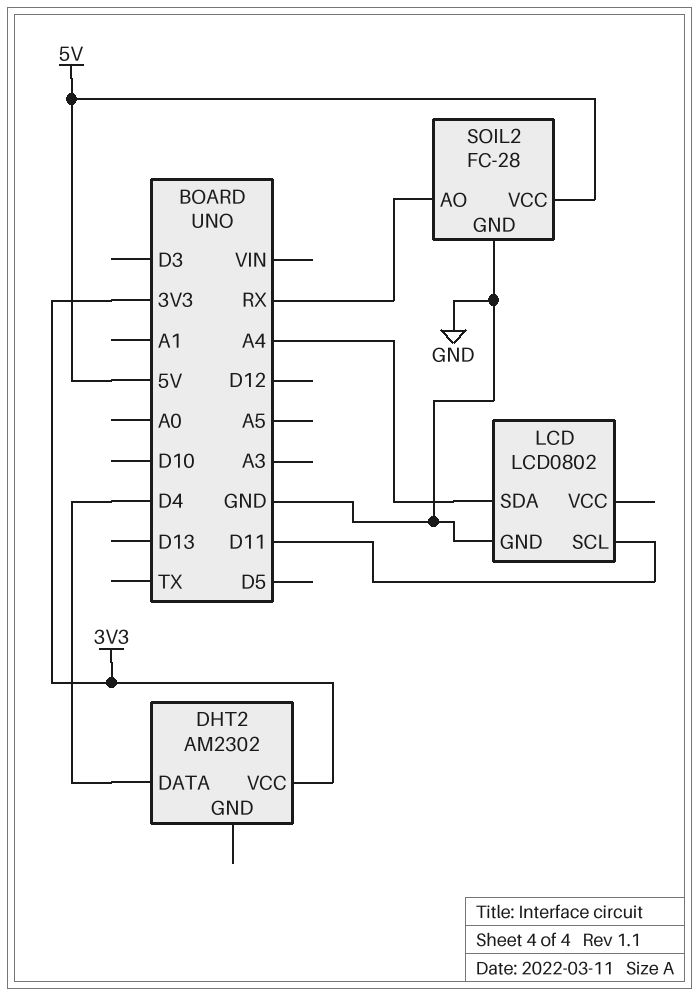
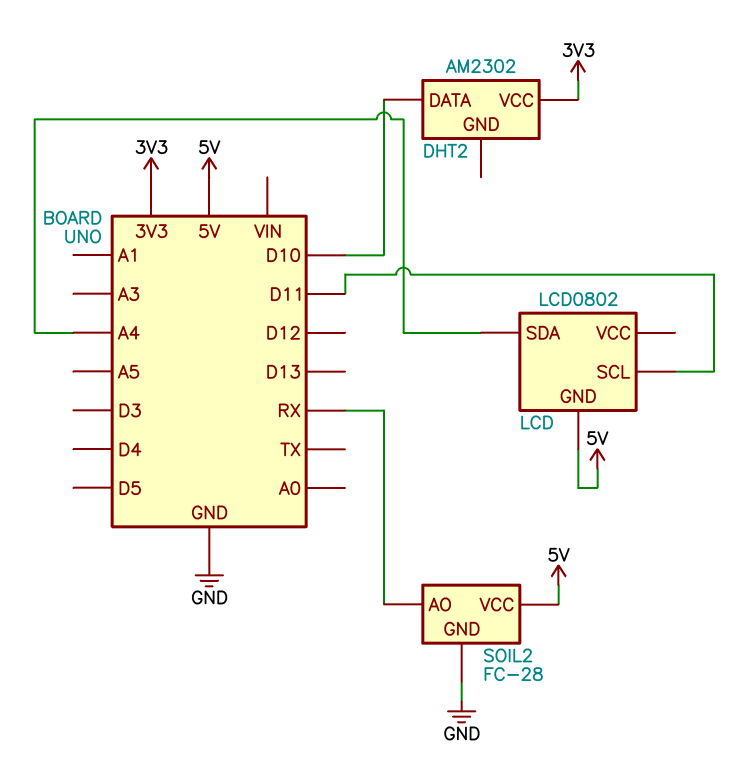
DHT2 pin DATA: D4 -> D10
LCD pin GND: GND -> 5V

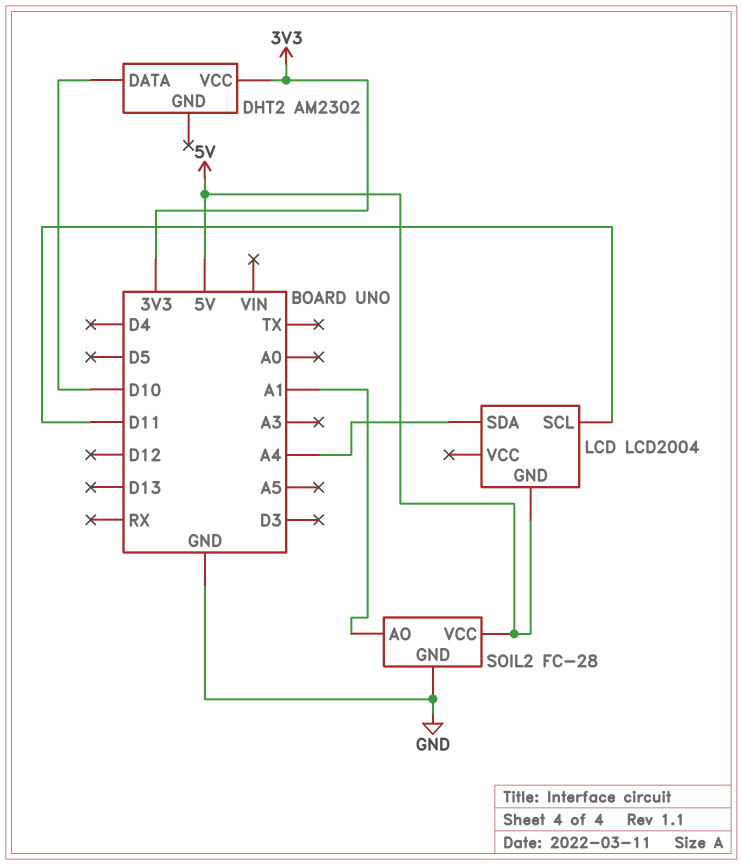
LCD: LCD0802 -> LCD2004
SOIL2 pin AO: RX -> A1

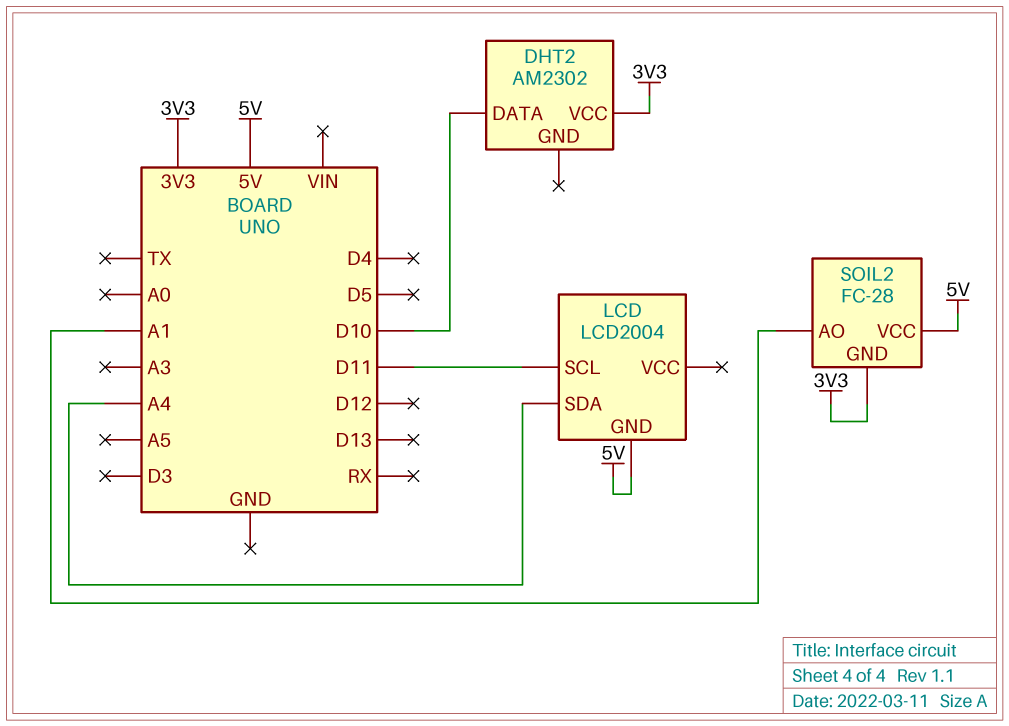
SOIL2 pin GND: GND -> 3V3

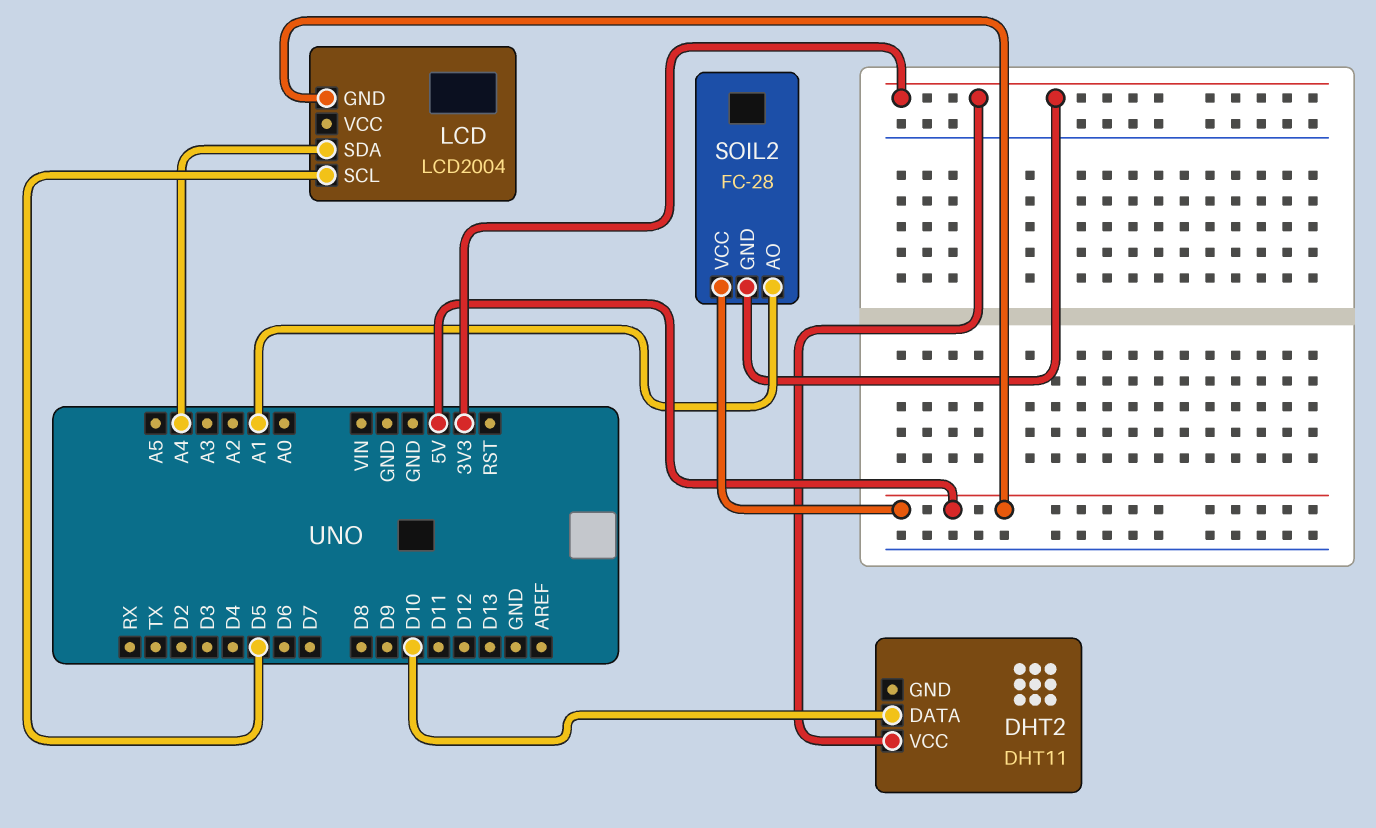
DHT2: AM2302 -> DHT11
LCD pin SCL: D11 -> D5

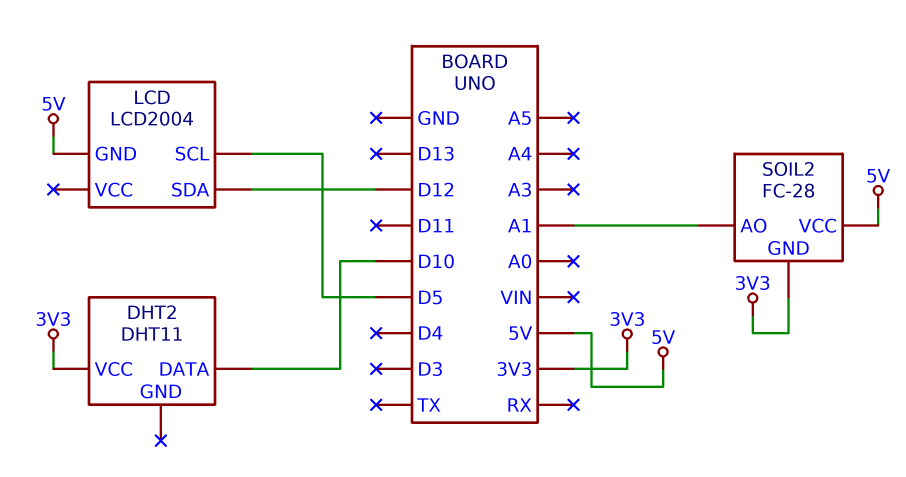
LCD pin SDA: A4 -> D12

